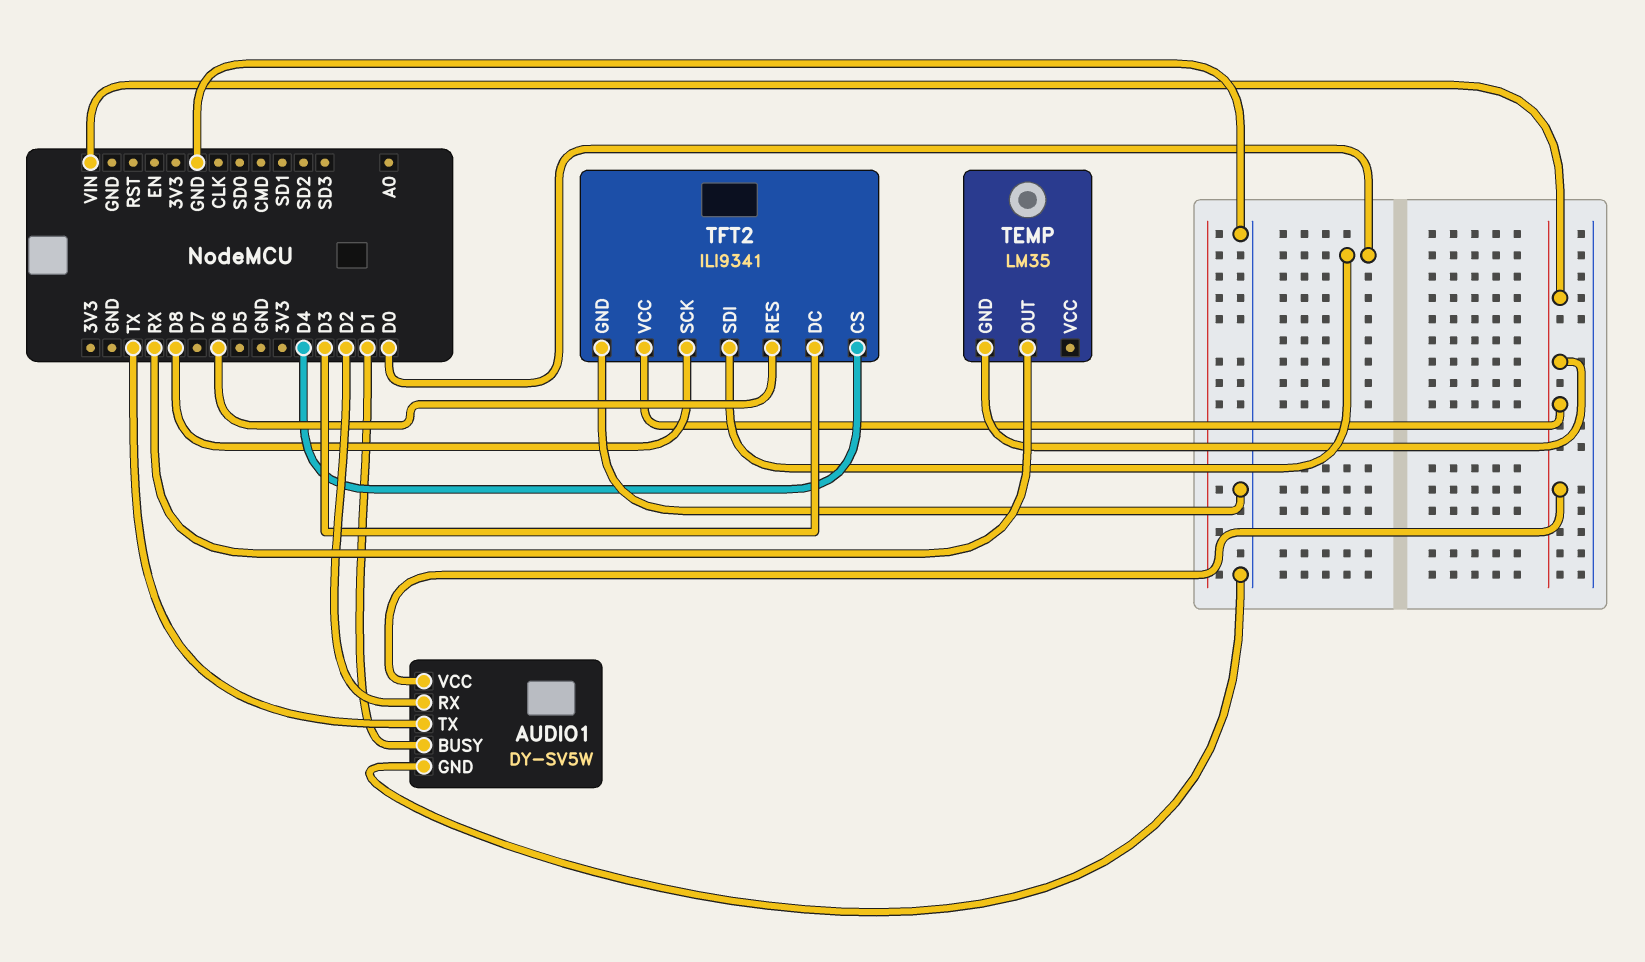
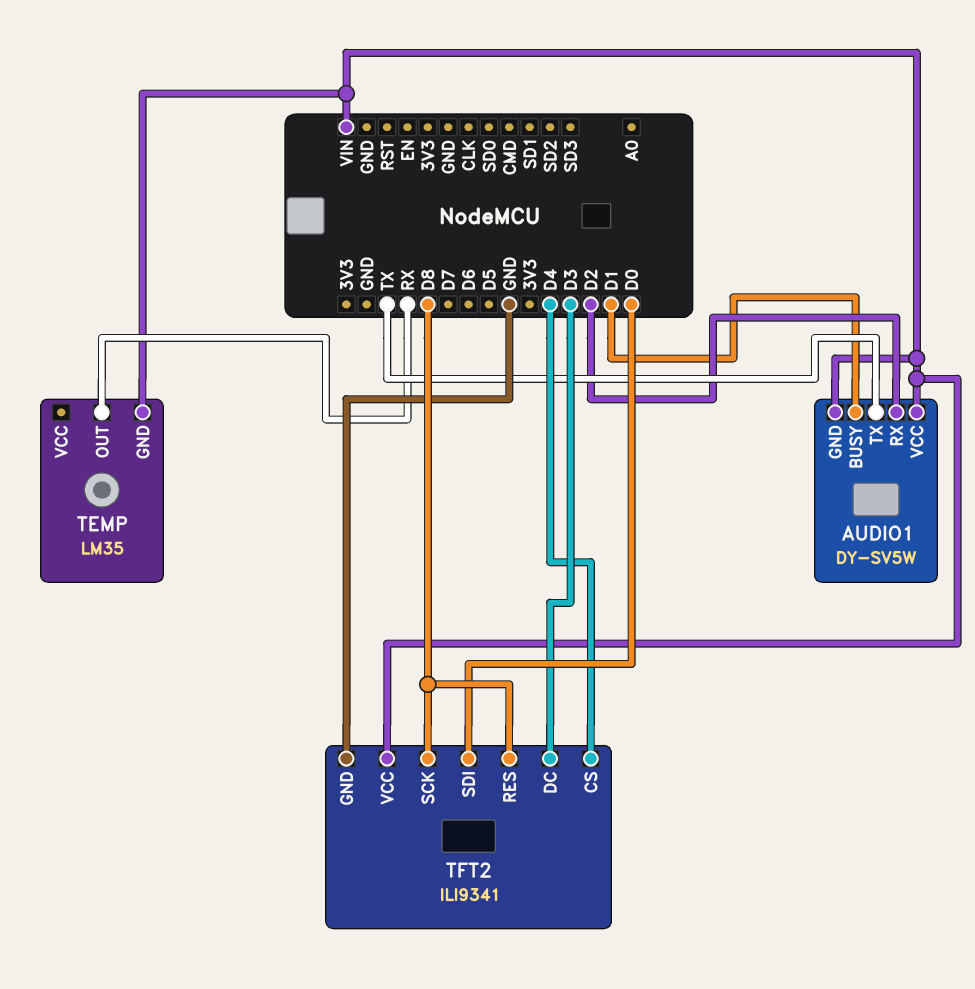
AUDIO1 pin GND: GND -> VIN
TFT2 pin RES: D6 -> D8

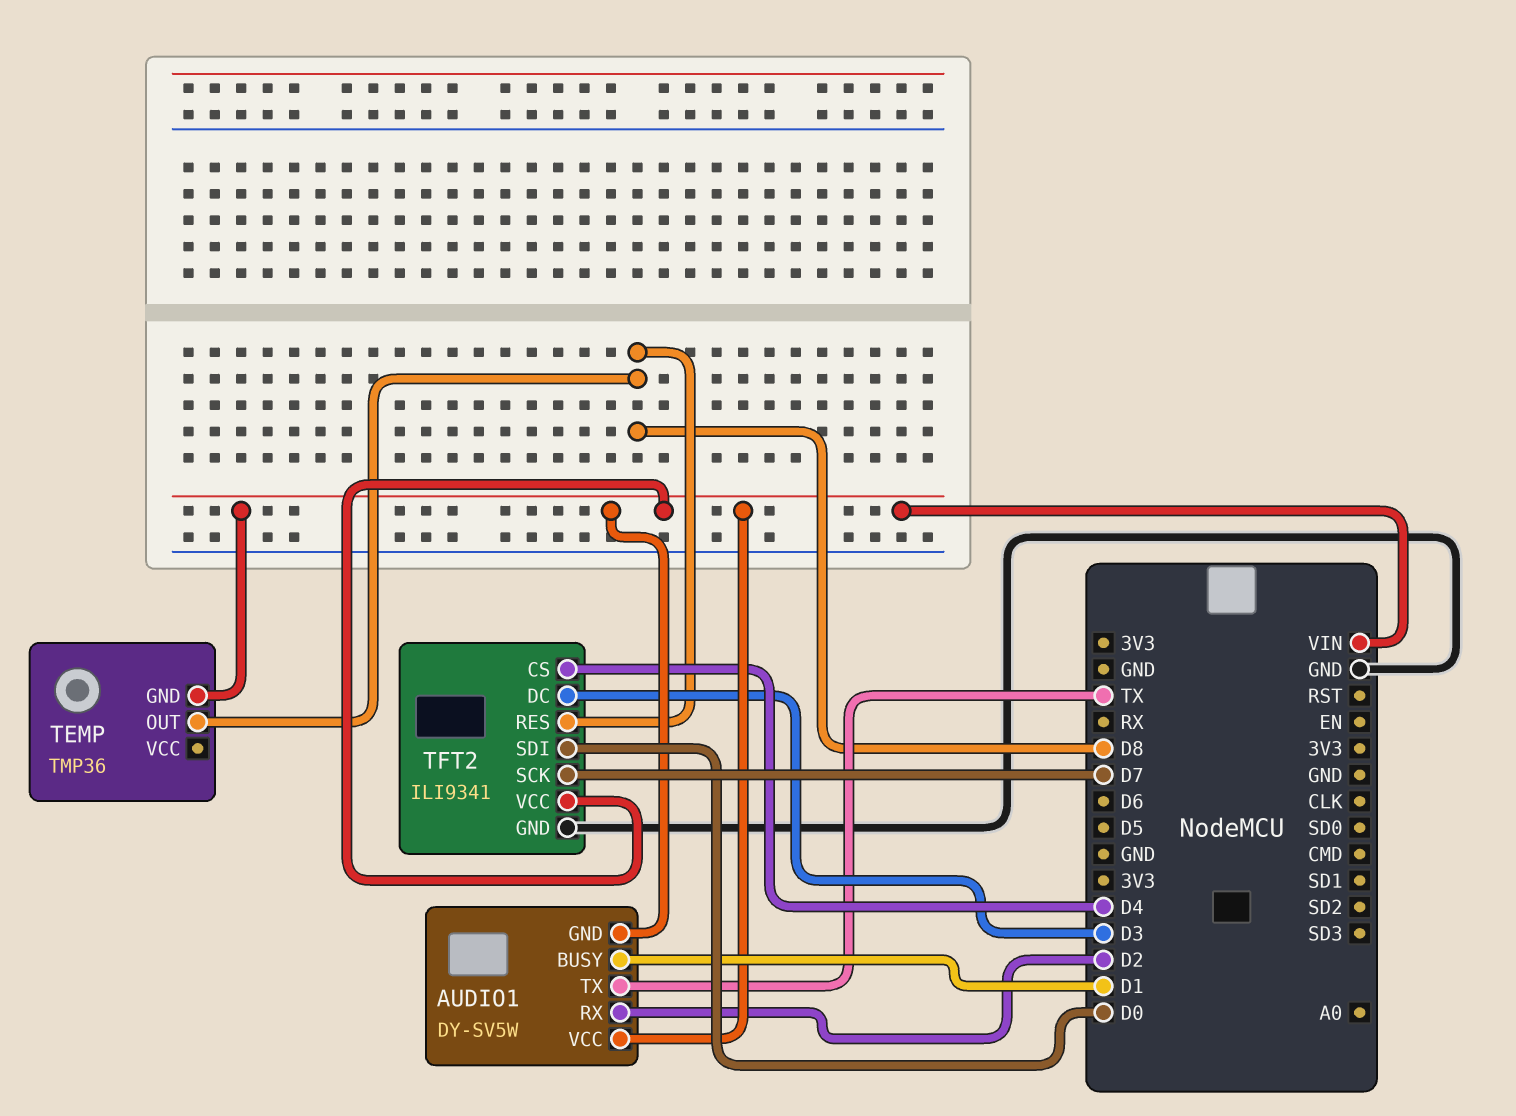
TEMP: LM35 -> TMP36
TEMP pin OUT: RX -> D8
TFT2 pin SCK: D8 -> D7

